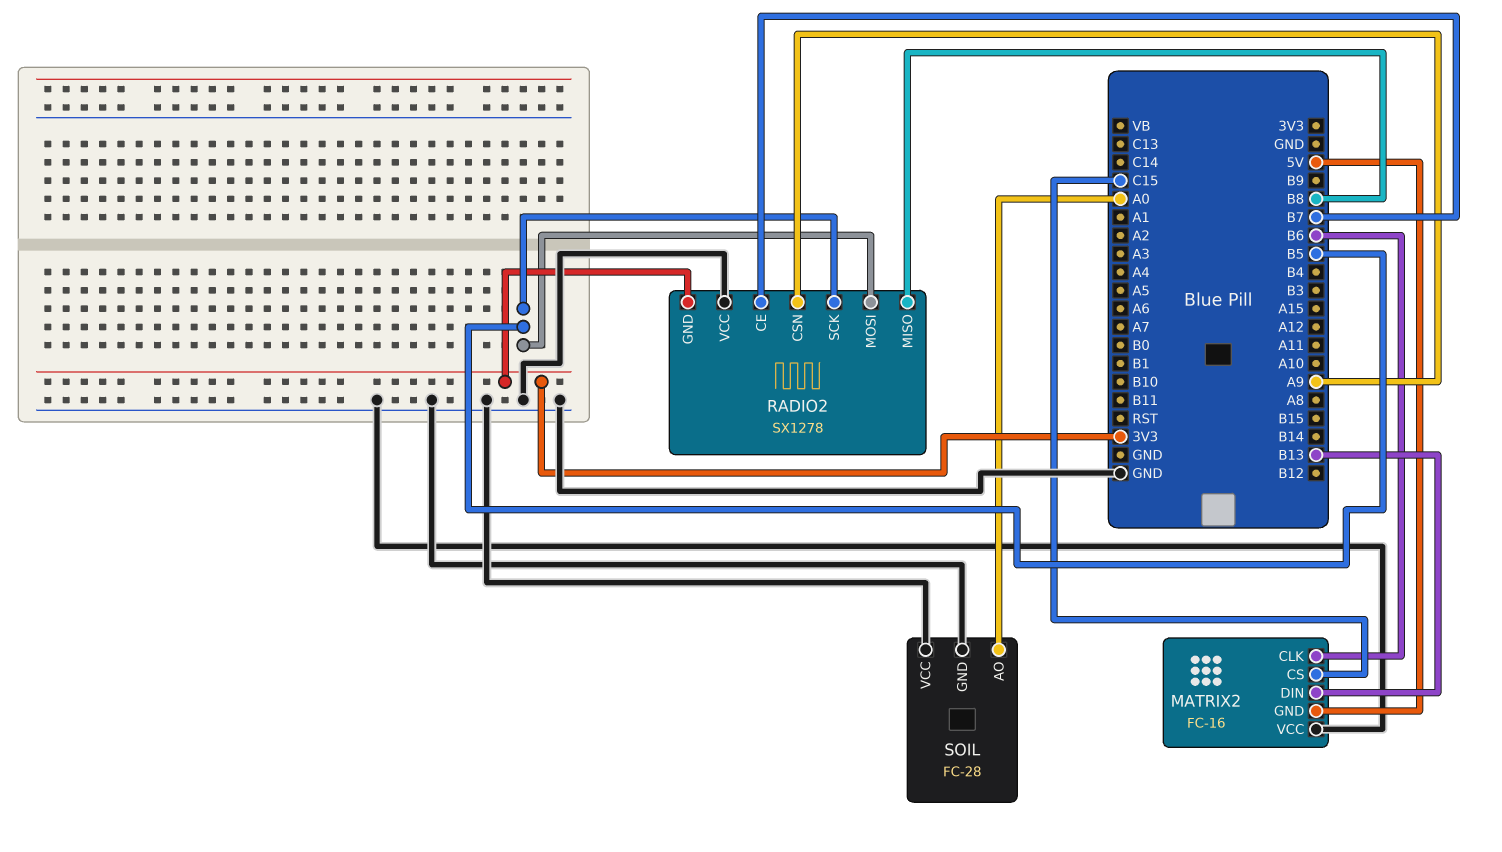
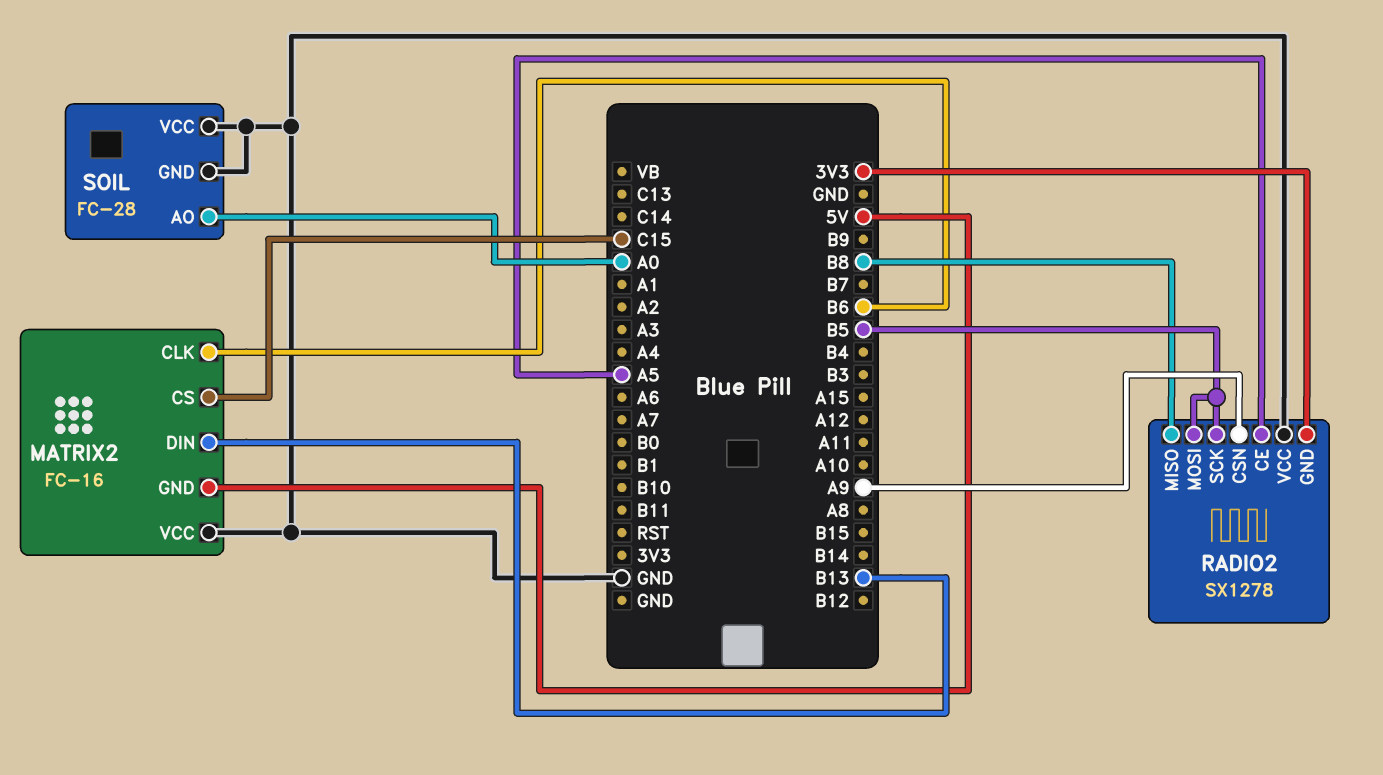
RADIO2 pin CE: B7 -> A5

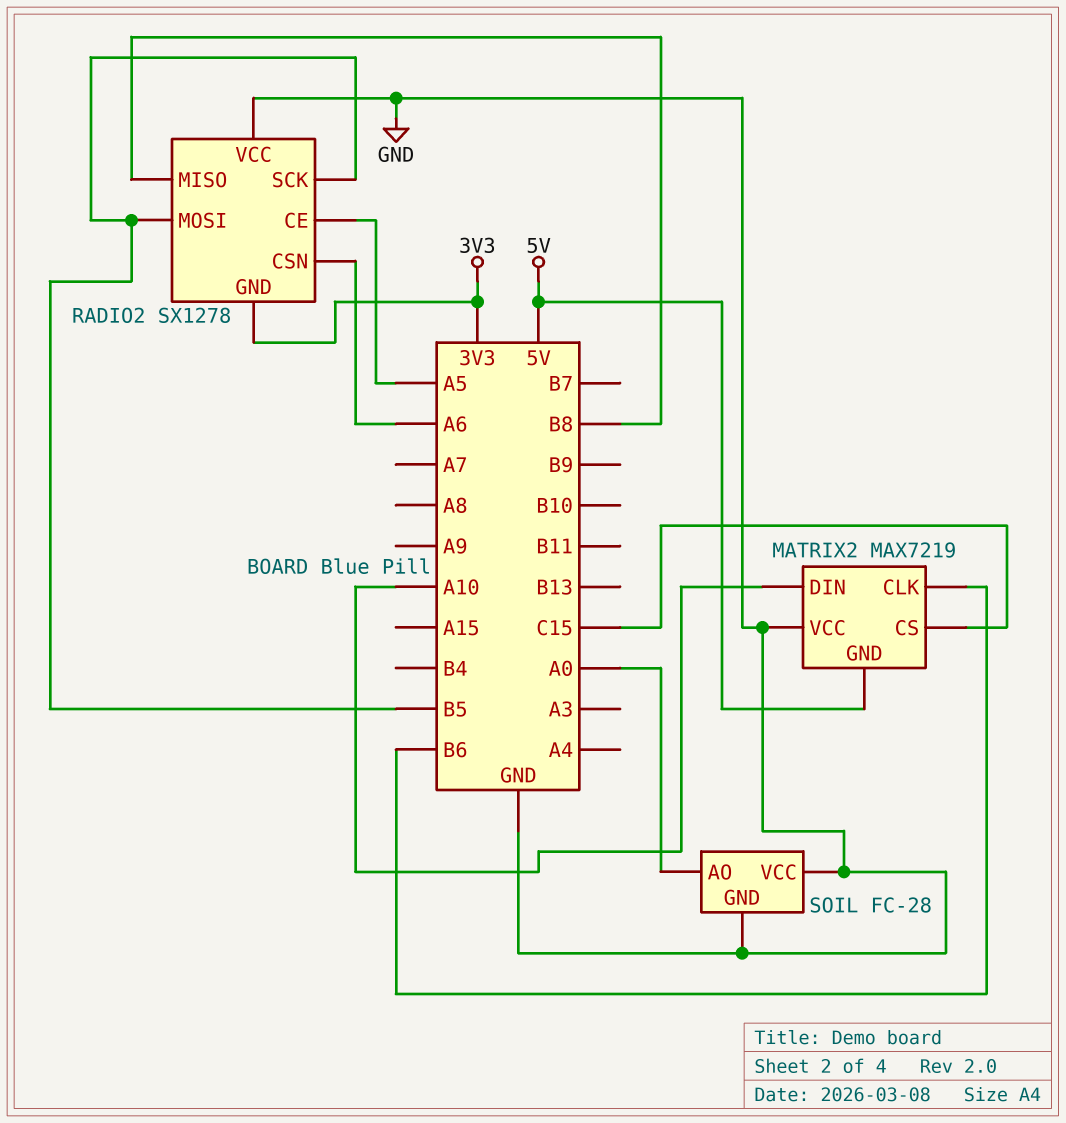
MATRIX2: FC-16 -> MAX7219
MATRIX2 pin DIN: B13 -> A10
RADIO2 pin CSN: A9 -> A6

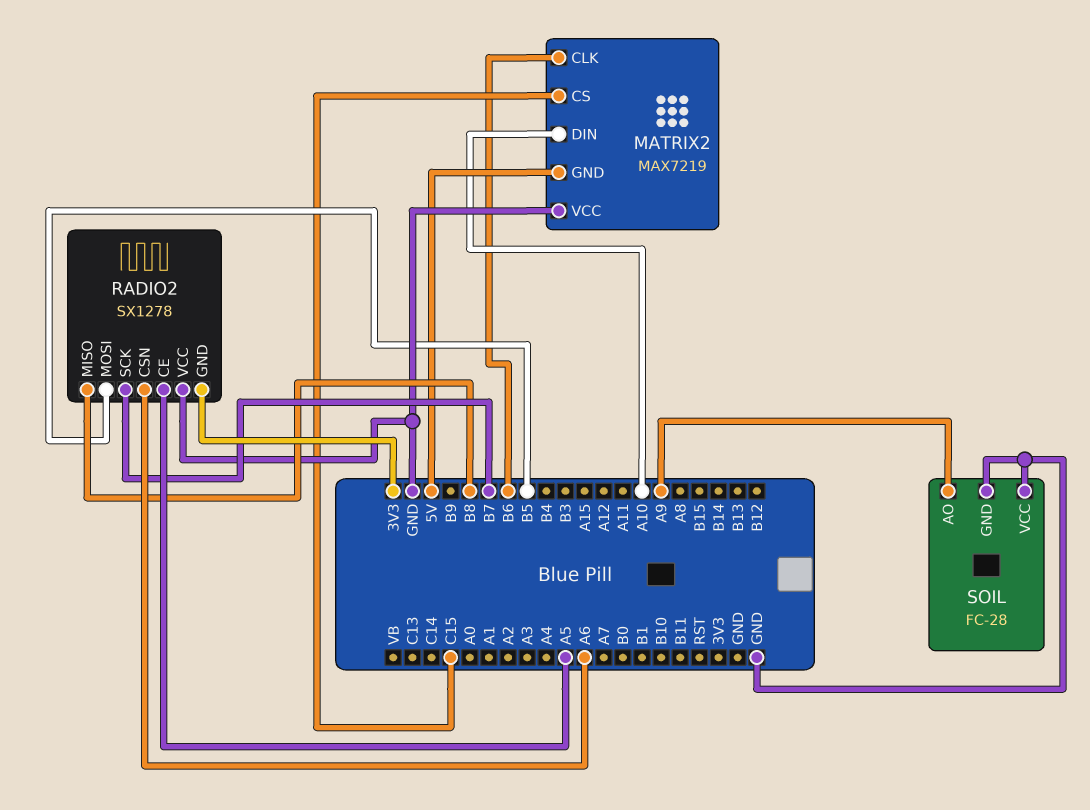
RADIO2 pin SCK: B5 -> B7
SOIL pin AO: A0 -> A9

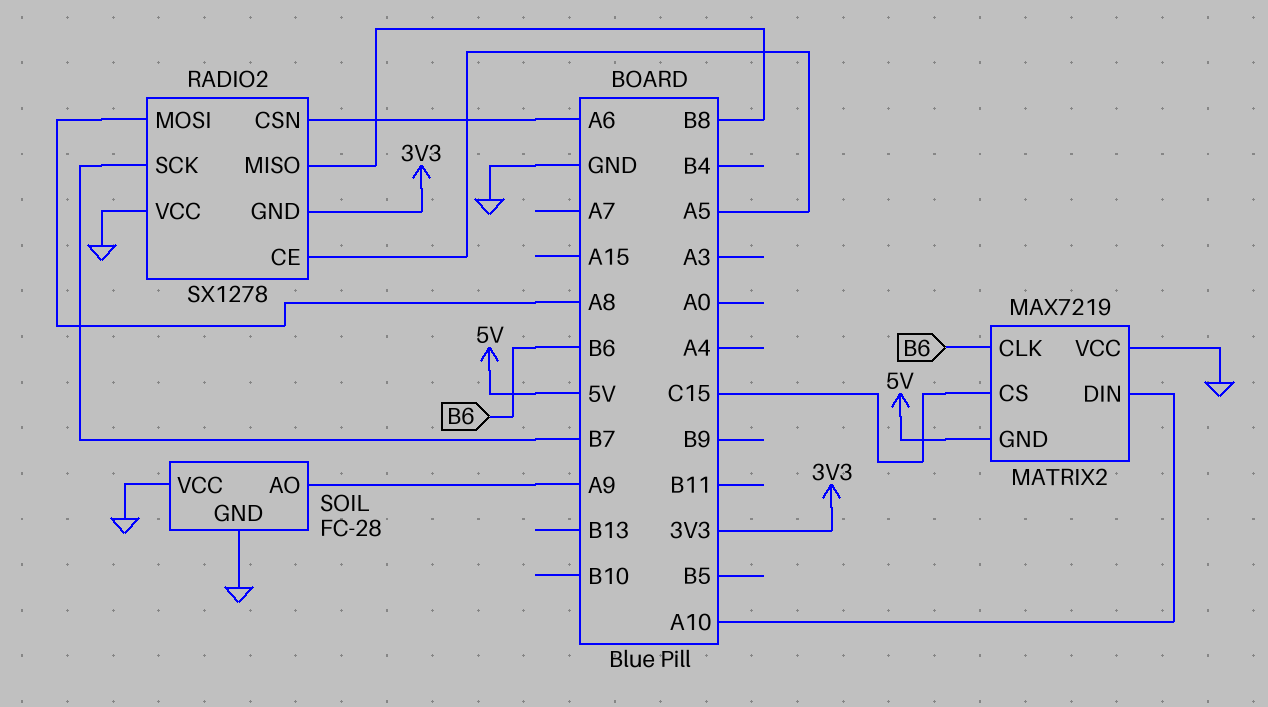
RADIO2 pin MOSI: B5 -> A8

